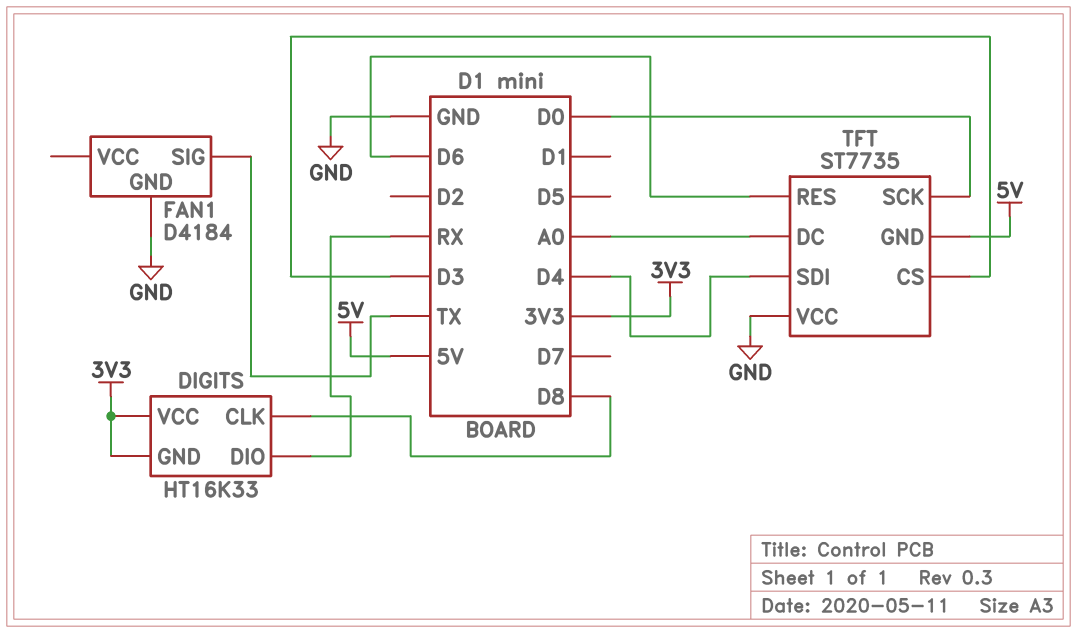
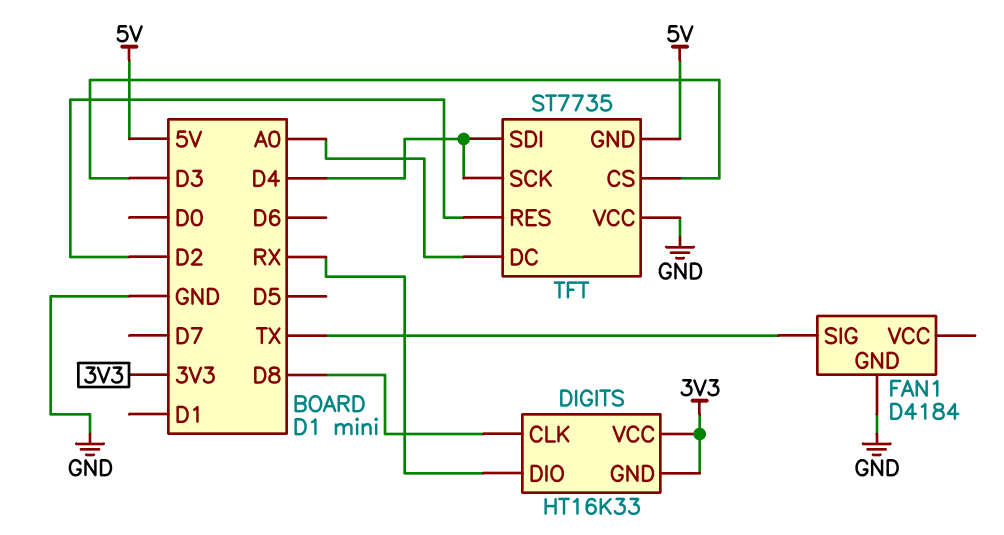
TFT pin RES: D6 -> D2
TFT pin SCK: D0 -> D4

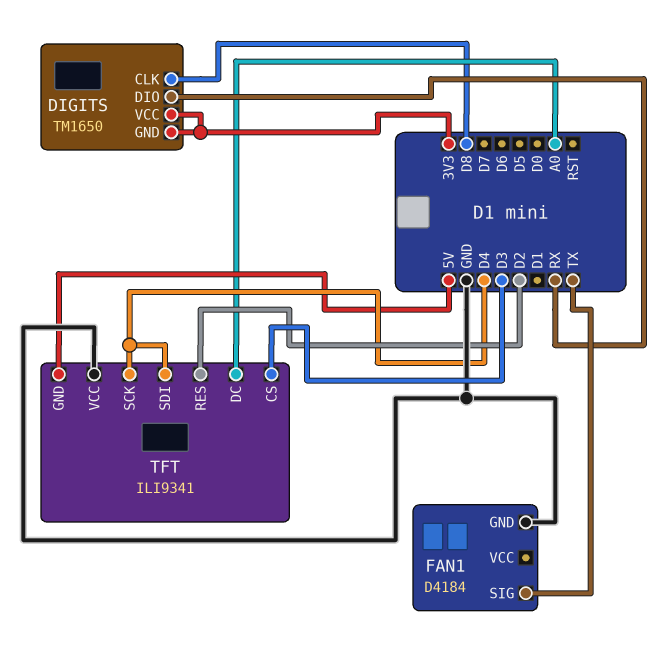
DIGITS: HT16K33 -> TM1650
TFT: ST7735 -> ILI9341

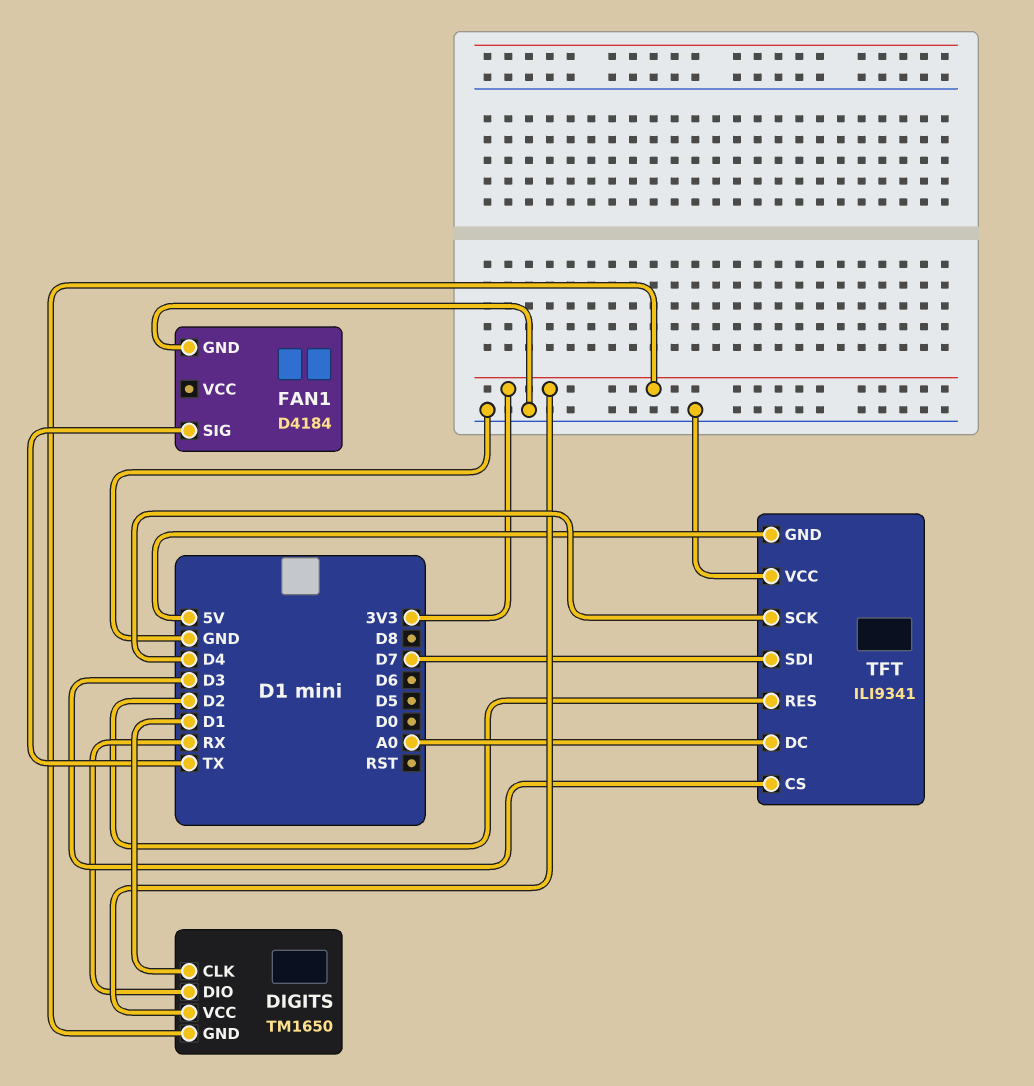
DIGITS pin CLK: D8 -> D1
TFT pin SDI: D4 -> D7

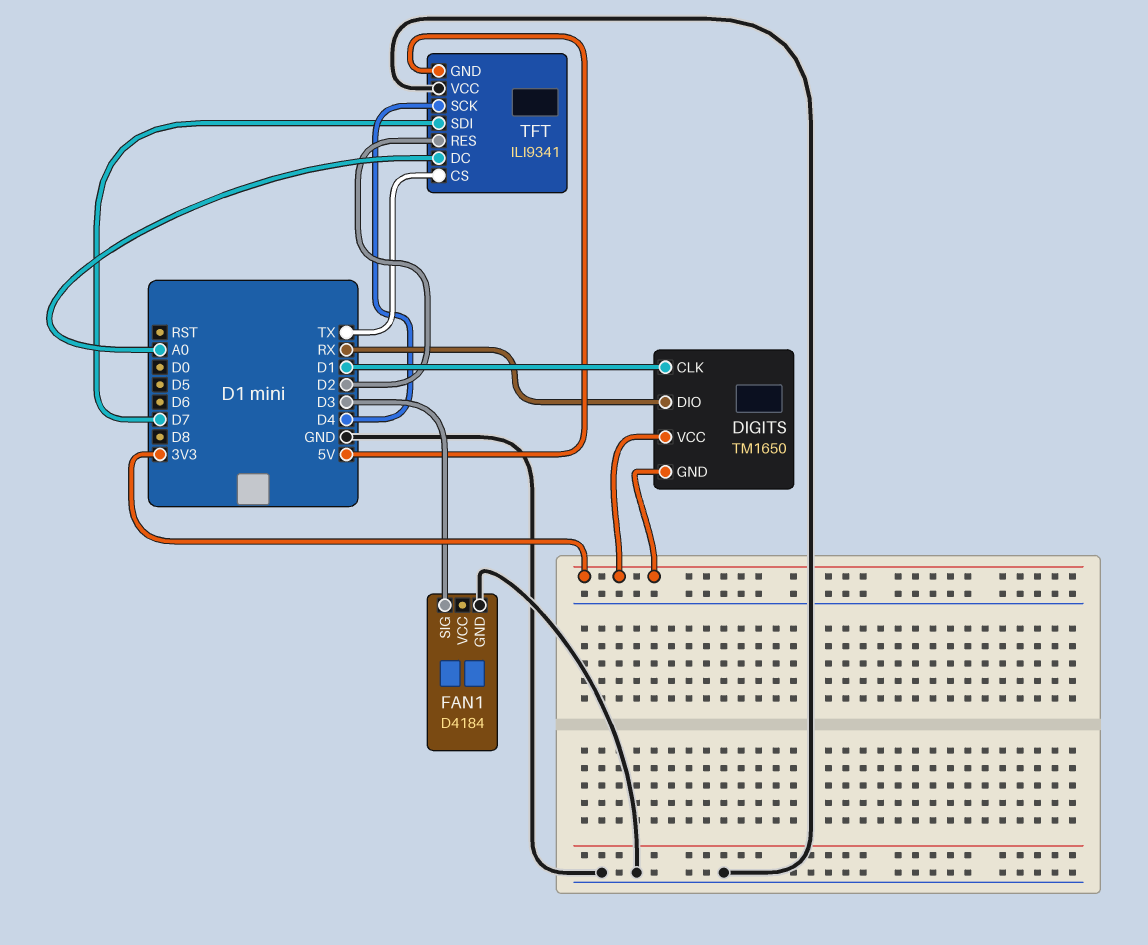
FAN1 pin SIG: TX -> D3
TFT pin CS: D3 -> TX

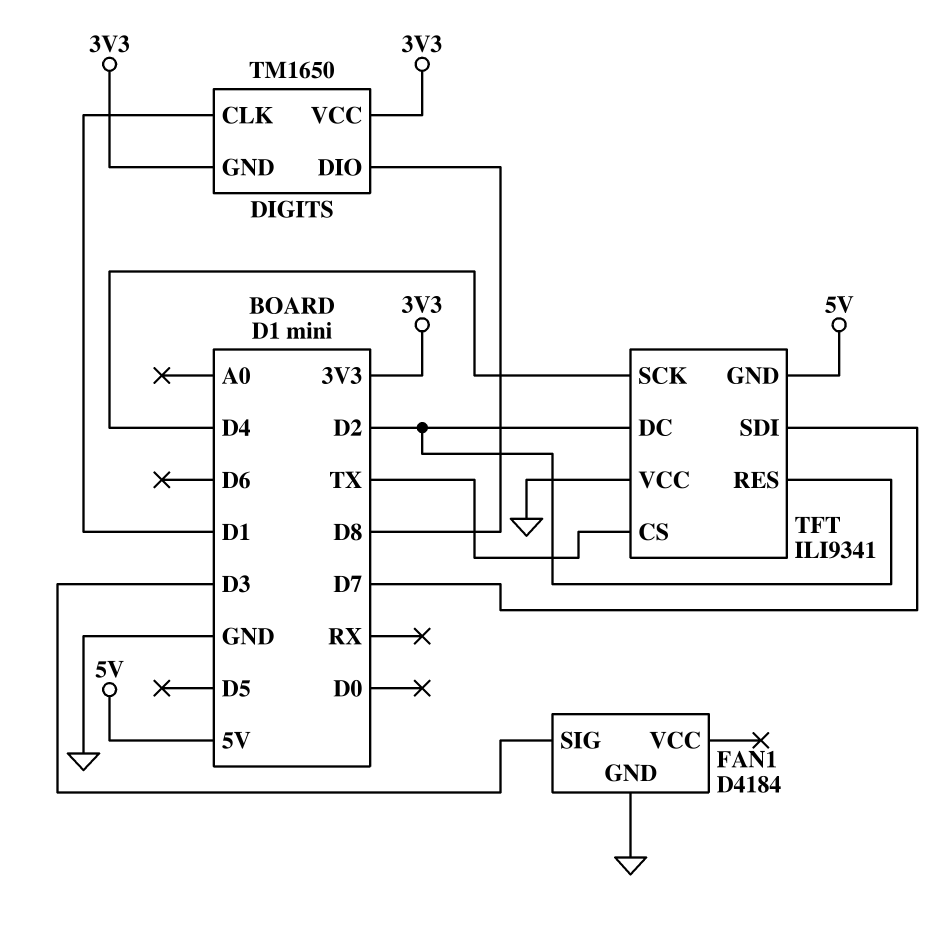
DIGITS pin DIO: RX -> D8
TFT pin DC: A0 -> D2

